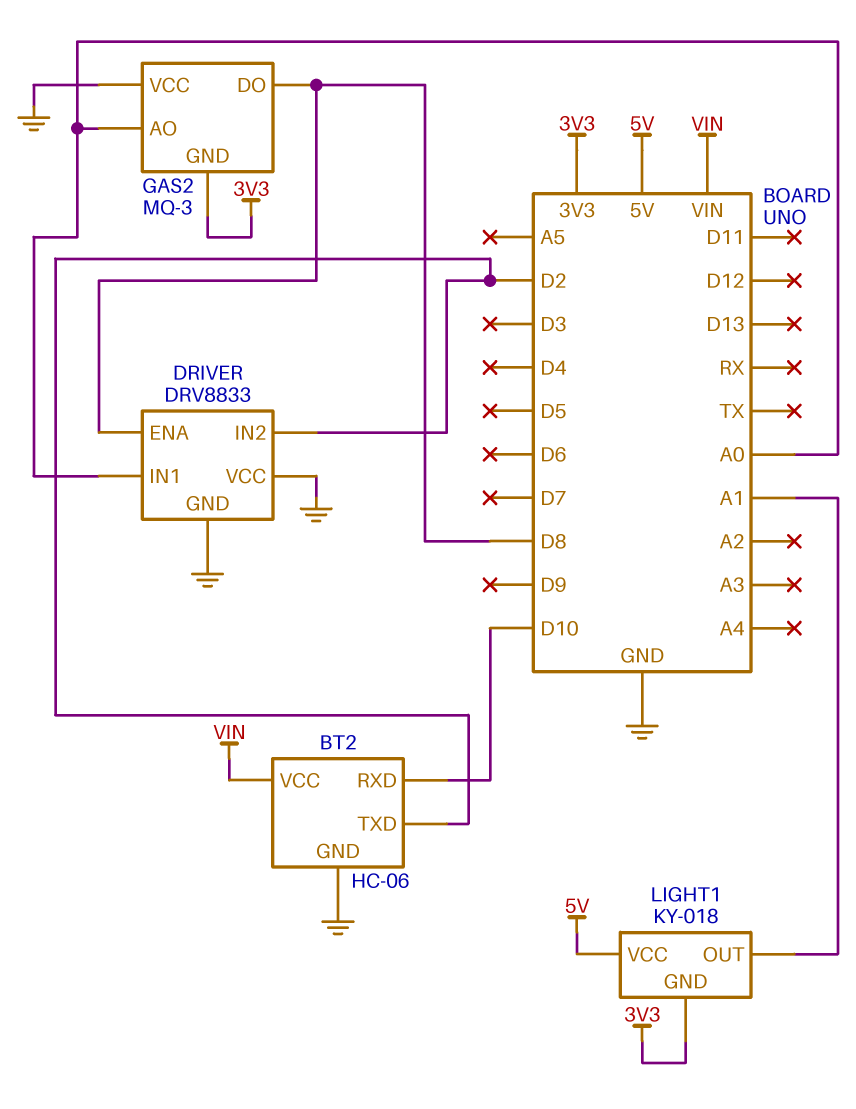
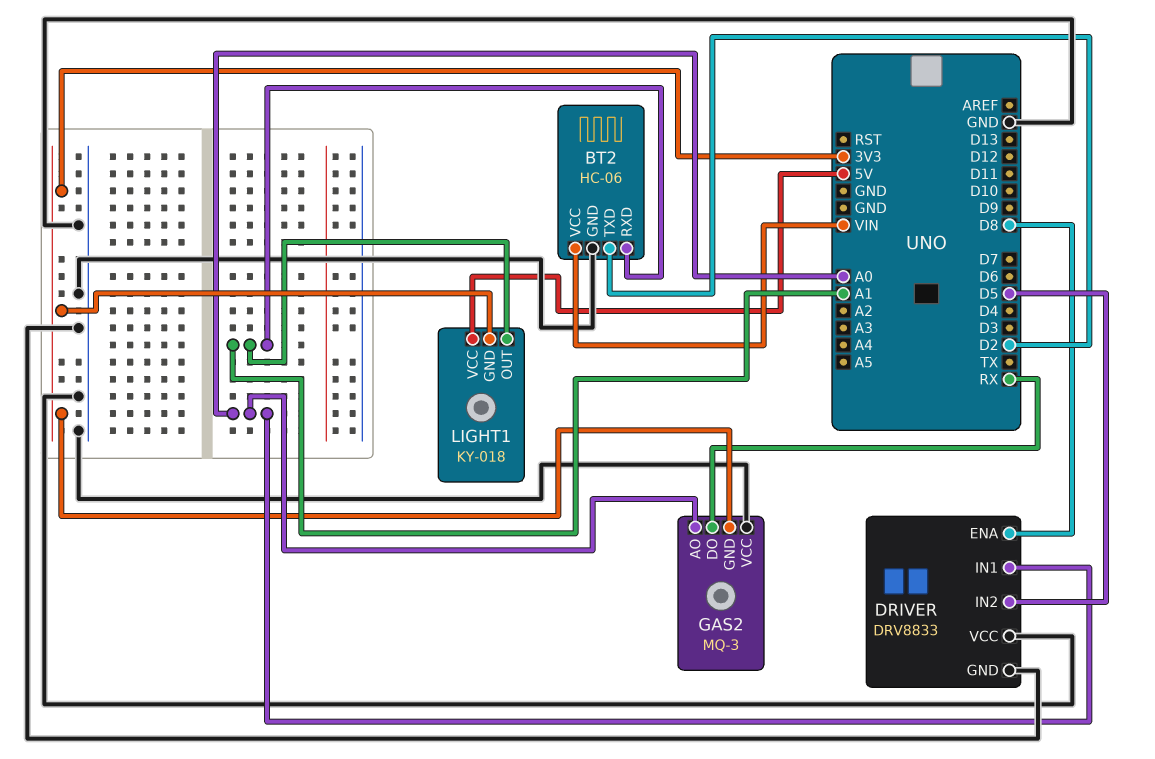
BT2 pin RXD: D10 -> A1
DRIVER pin IN2: D2 -> D5
GAS2 pin DO: D8 -> RX

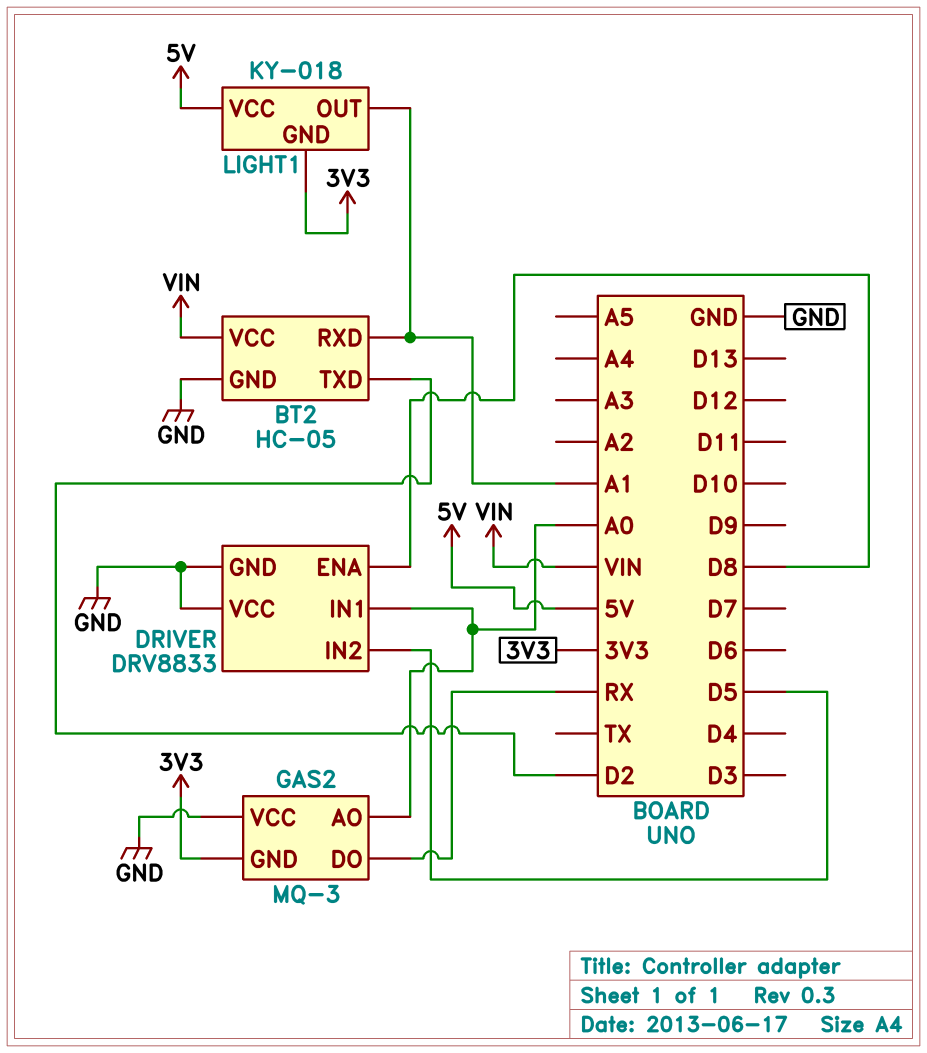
BT2: HC-06 -> HC-05

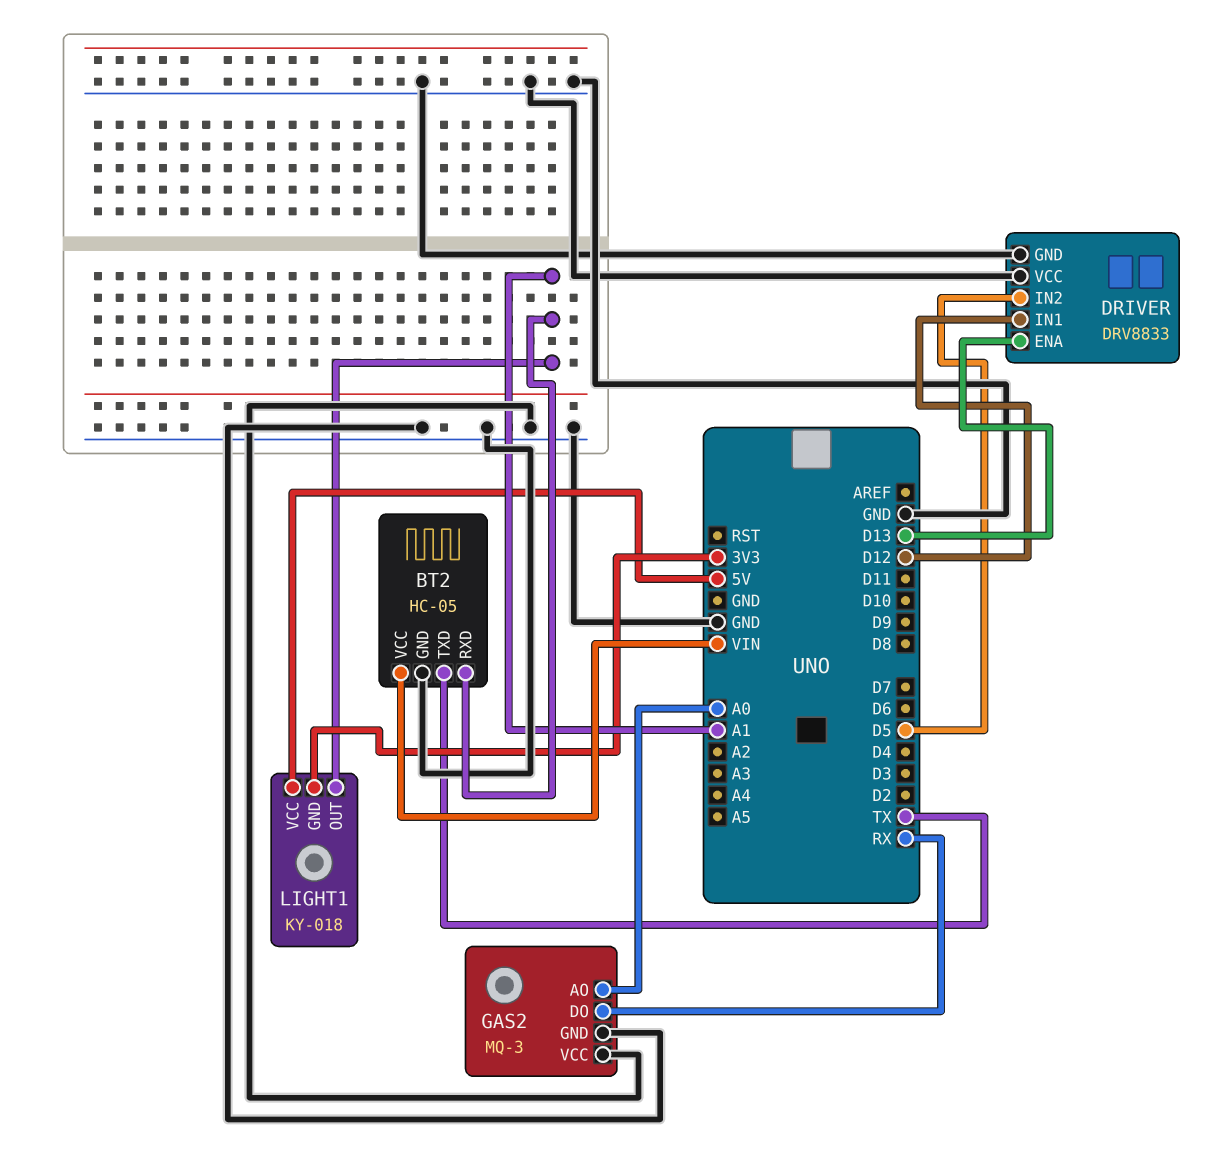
BT2 pin TXD: D2 -> TX
DRIVER pin ENA: D8 -> D13
DRIVER pin IN1: A0 -> D12
GAS2 pin GND: 3V3 -> GND

